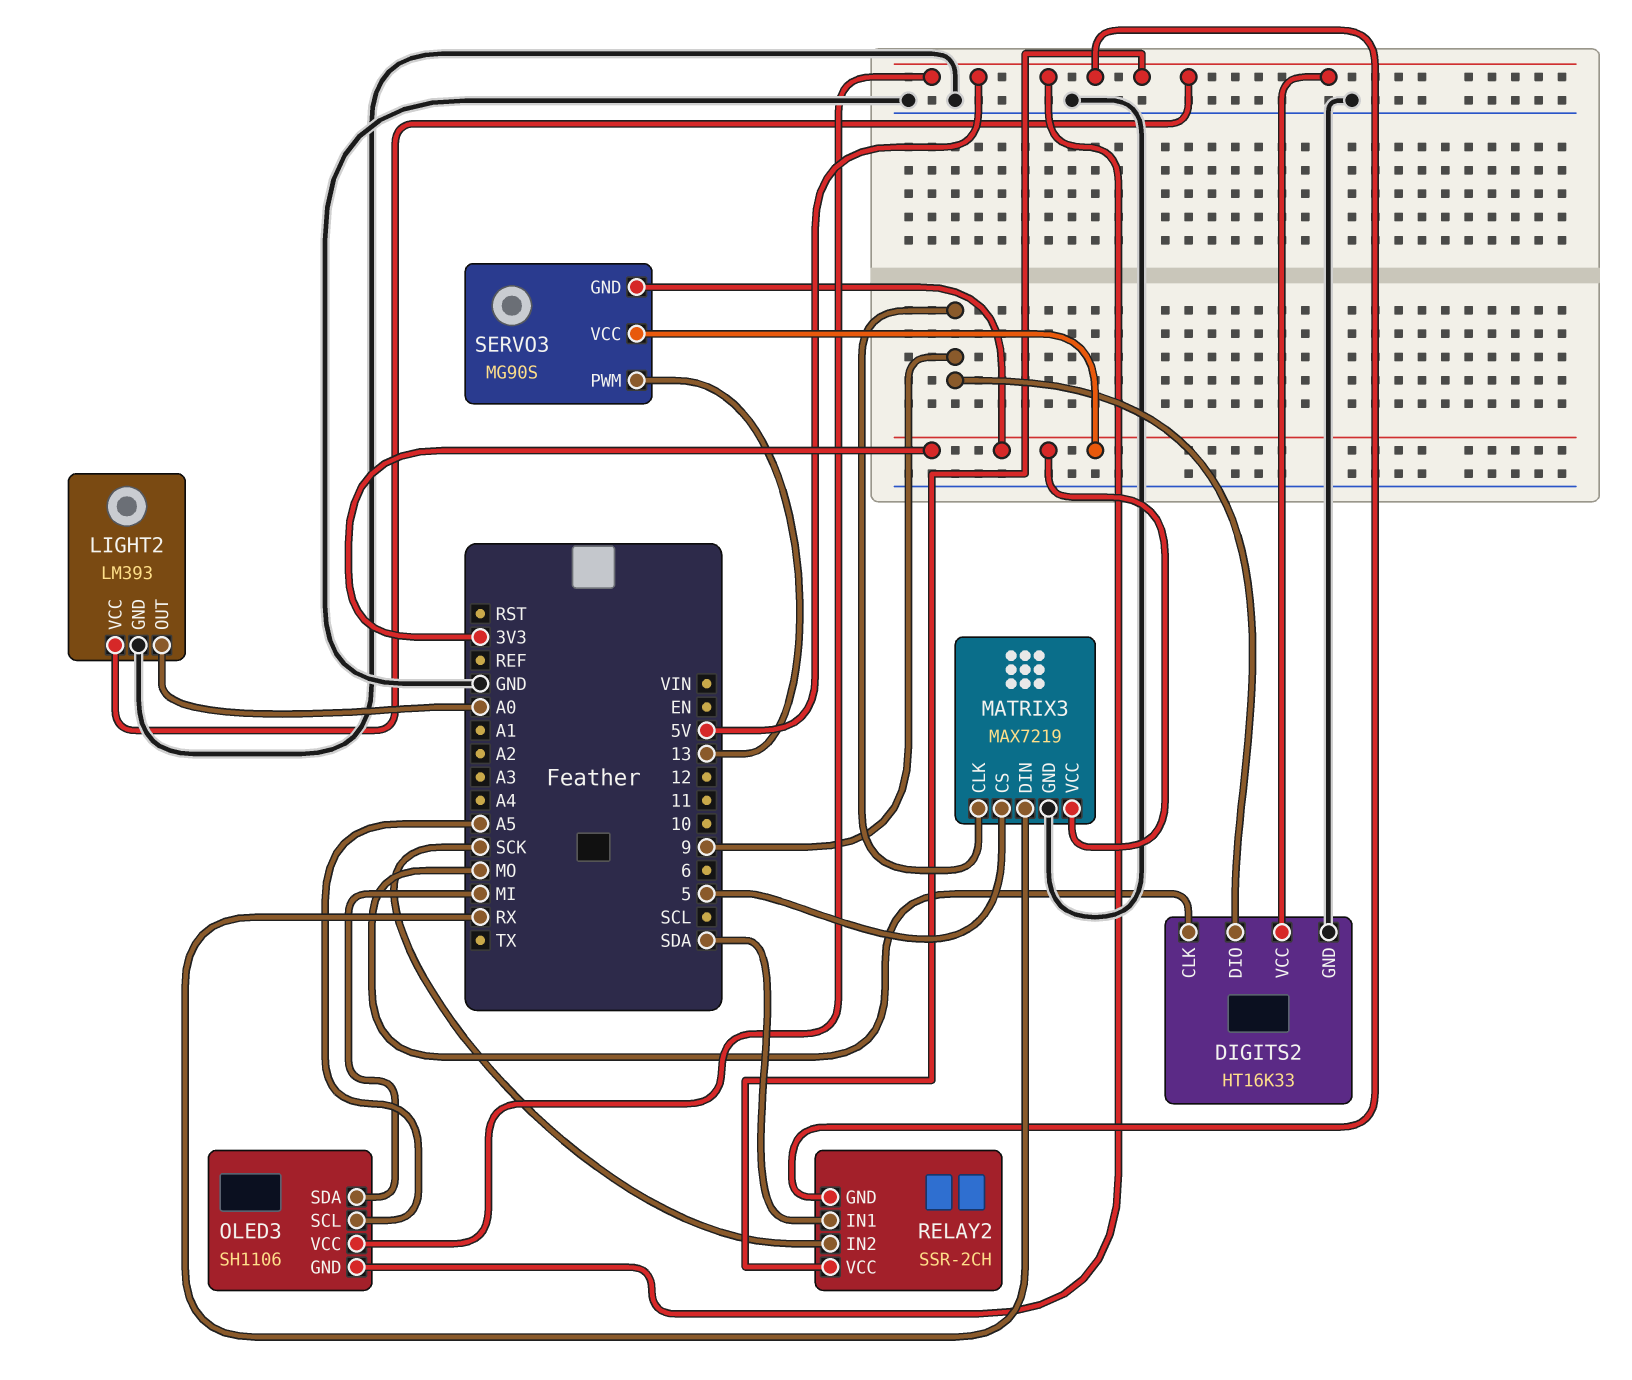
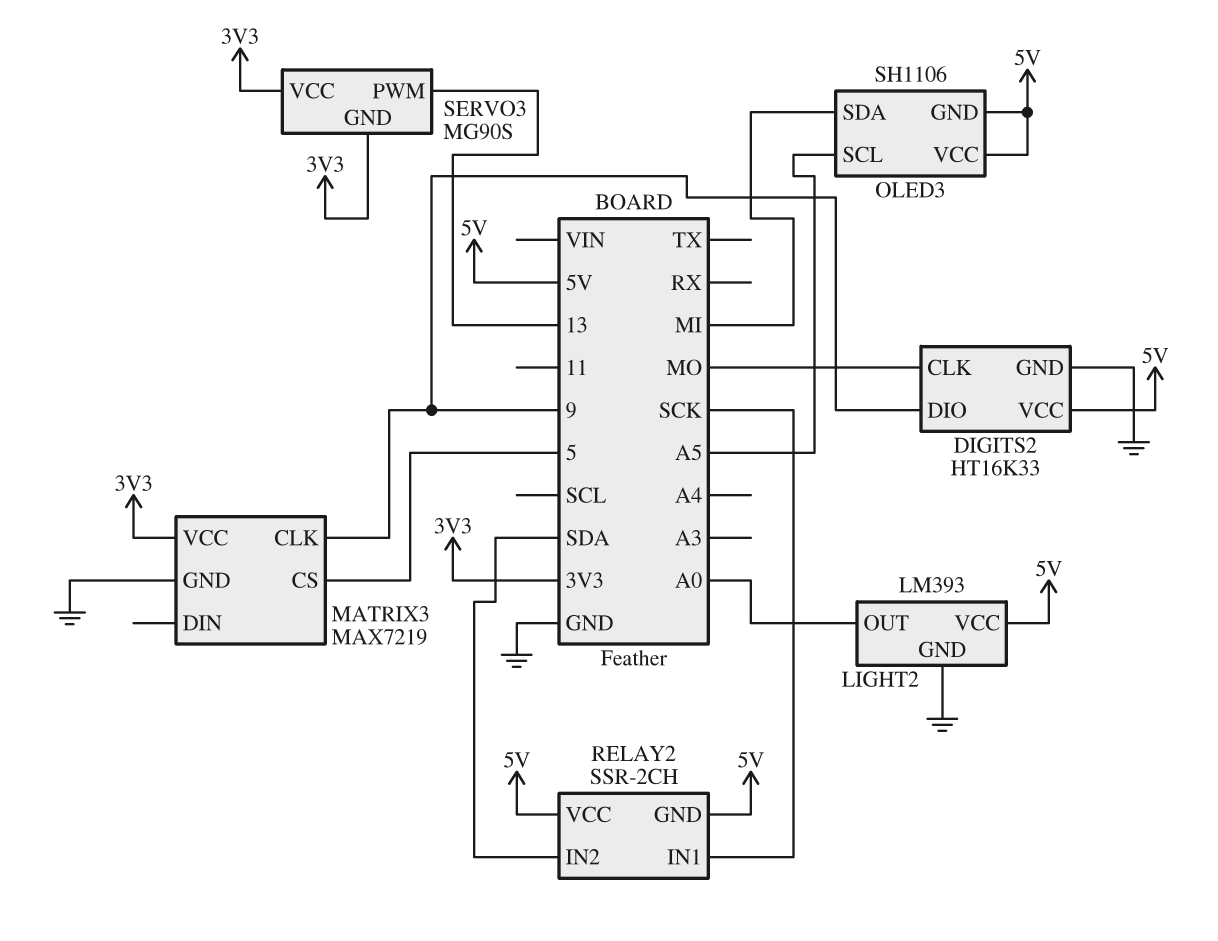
MATRIX3 pin DIN: RX -> none
RELAY2 pin IN1: SDA -> SCK
RELAY2 pin IN2: SCK -> SDA

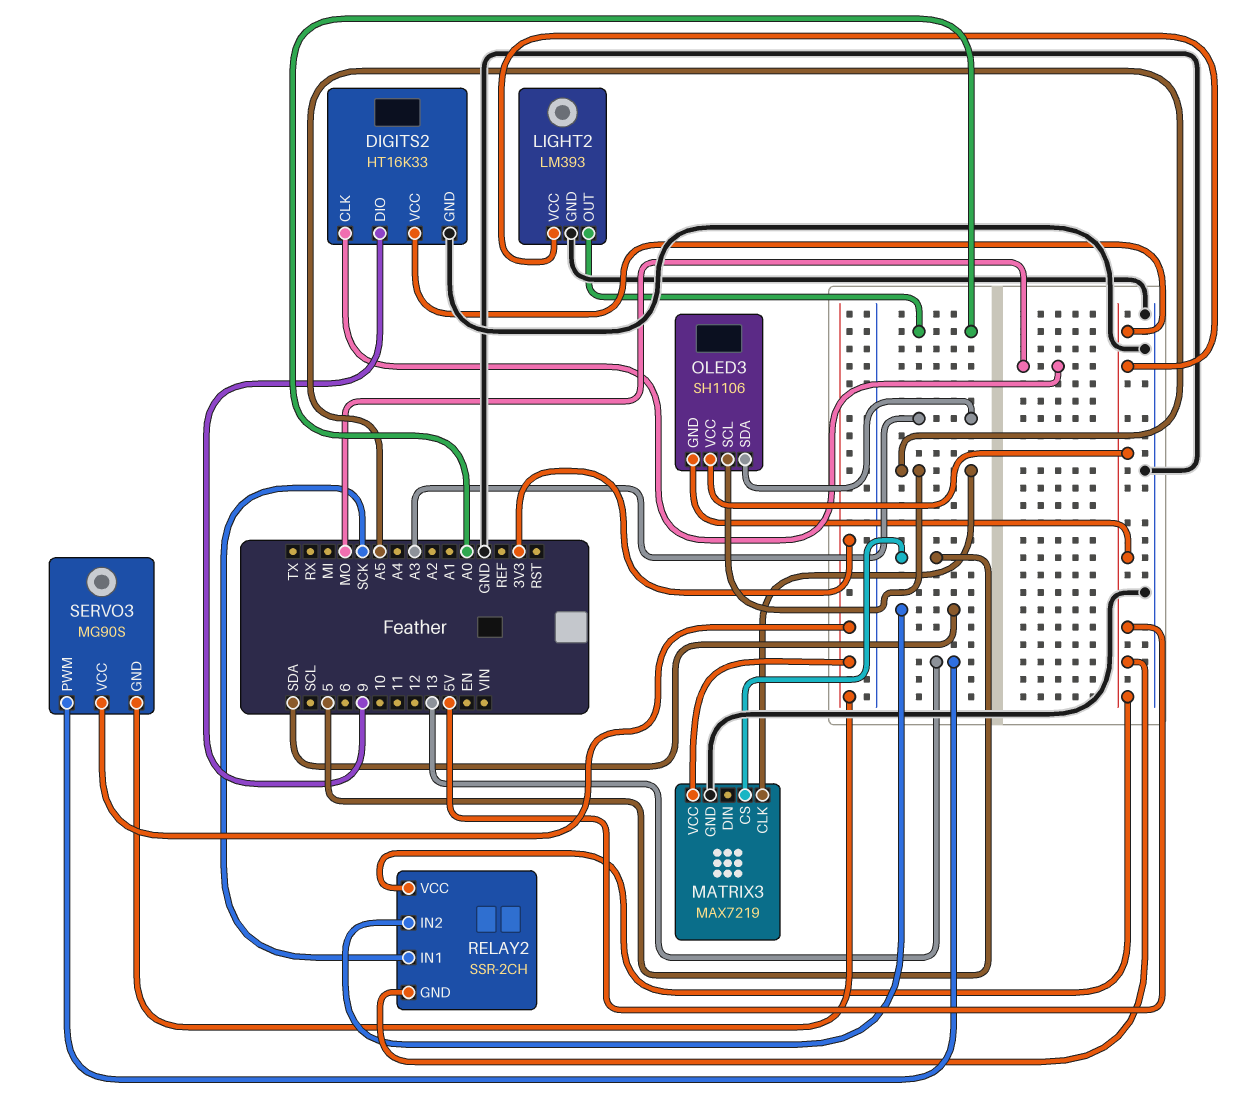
MATRIX3 pin CLK: 9 -> A5
OLED3 pin SDA: MI -> A3

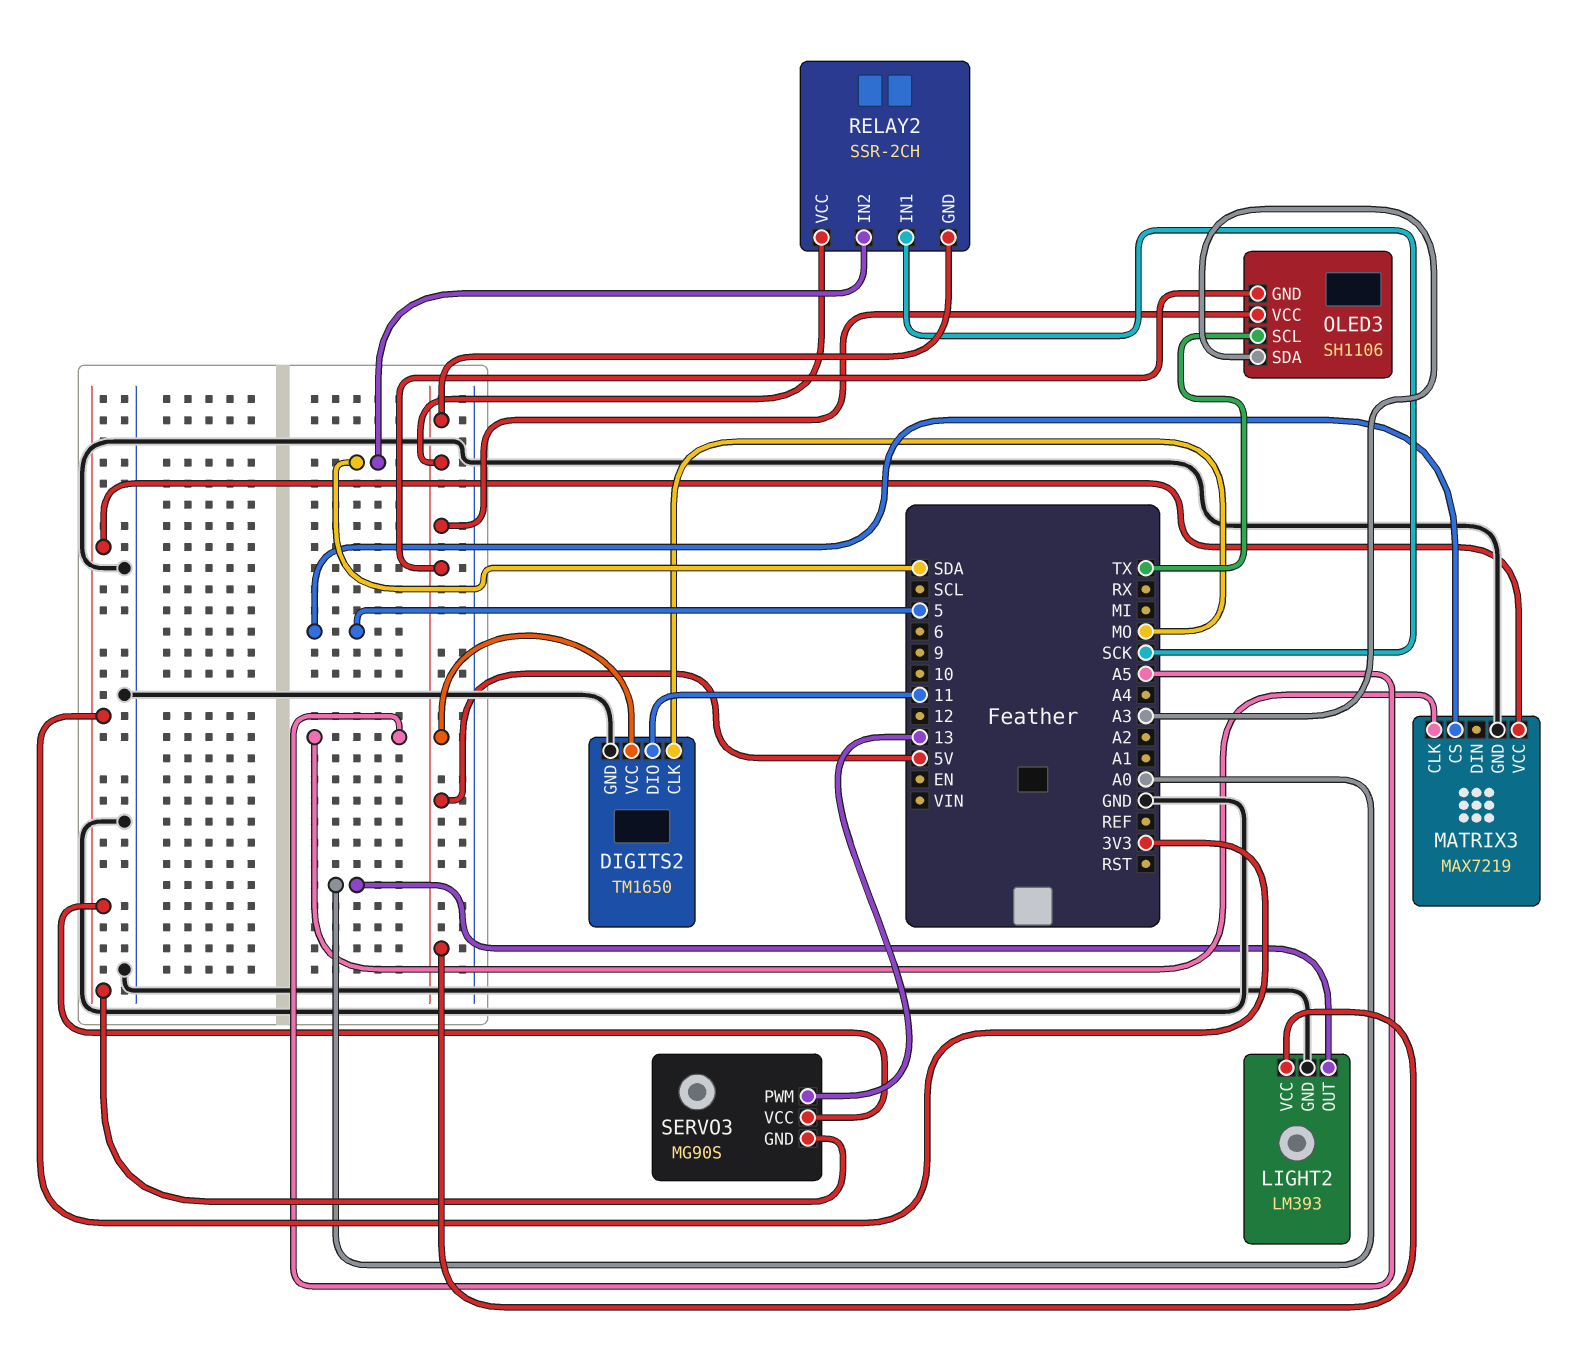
DIGITS2: HT16K33 -> TM1650
DIGITS2 pin DIO: 9 -> 11
OLED3 pin SCL: A5 -> TX

